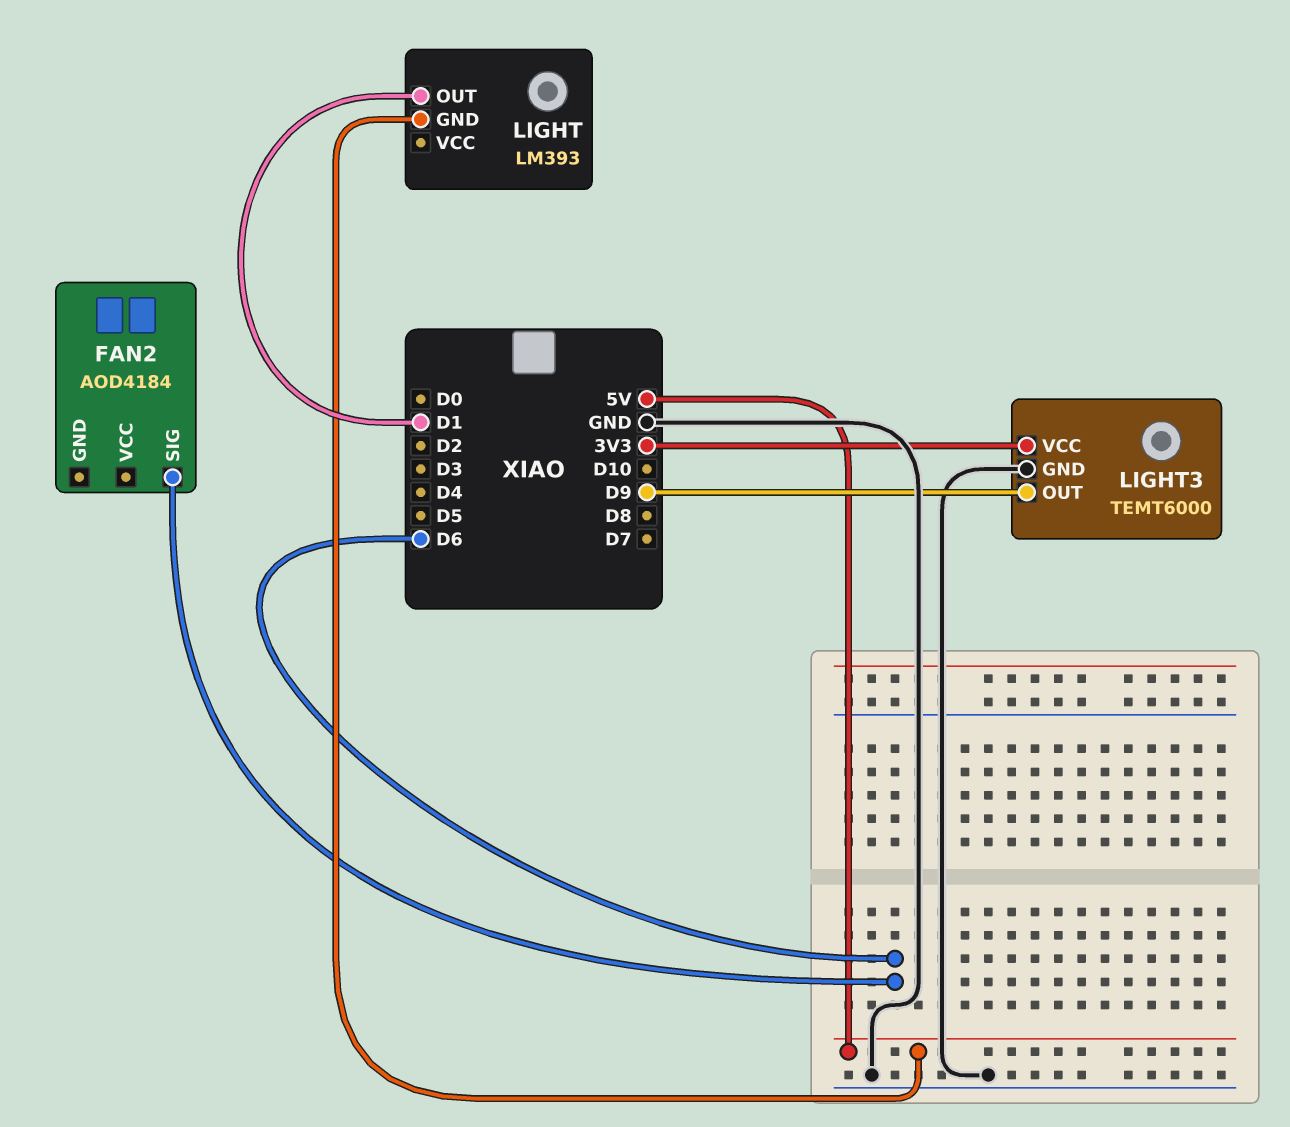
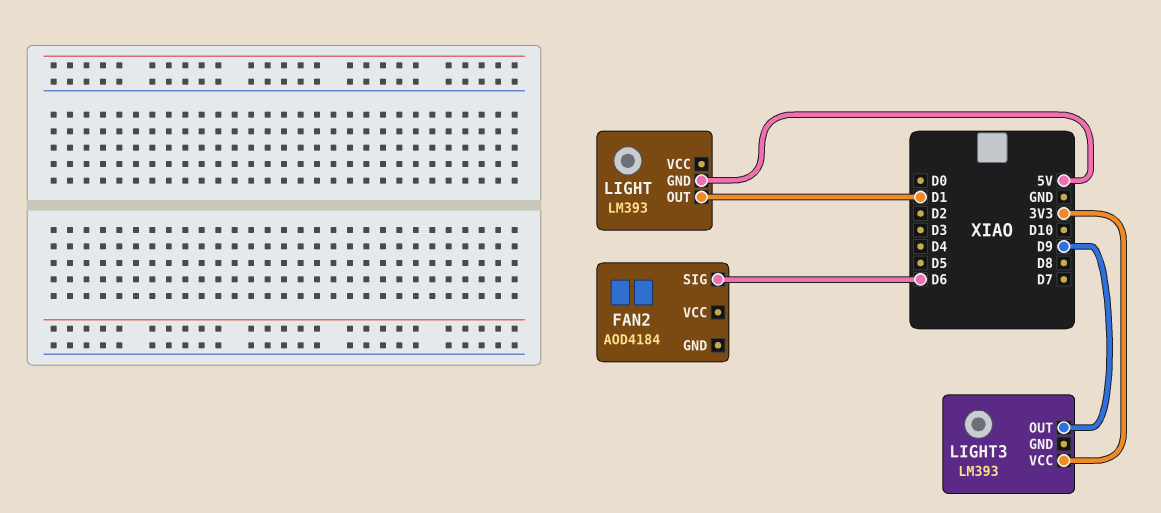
LIGHT3: TEMT6000 -> LM393
LIGHT3 pin GND: GND -> none

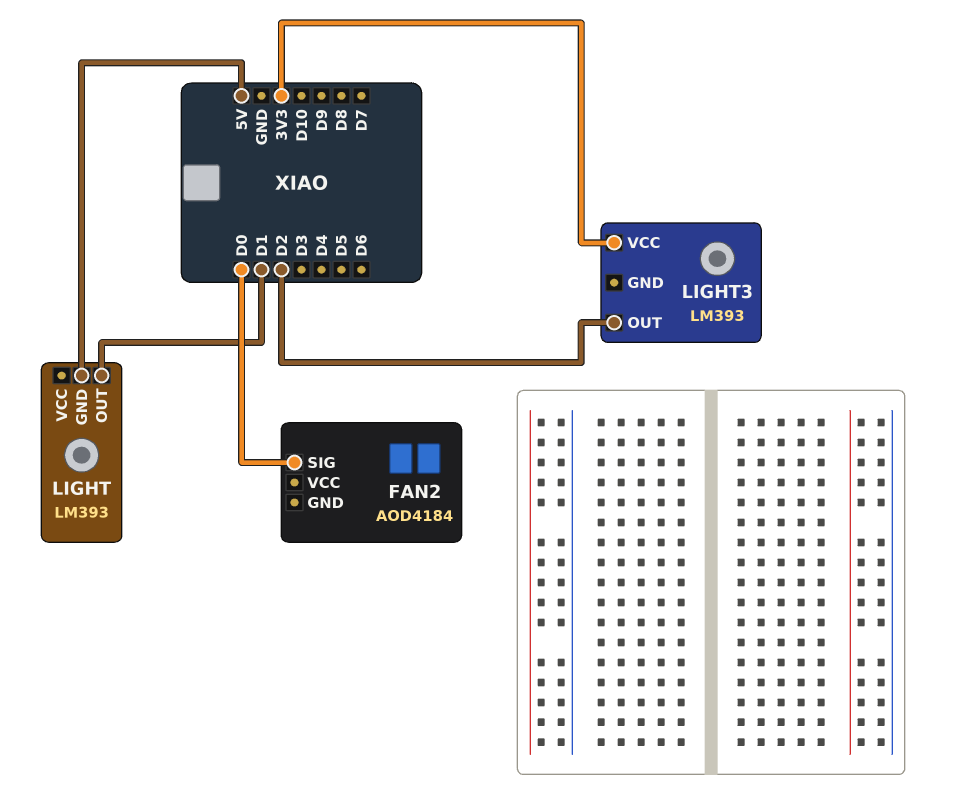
FAN2 pin SIG: D6 -> D0
LIGHT3 pin OUT: D9 -> D2

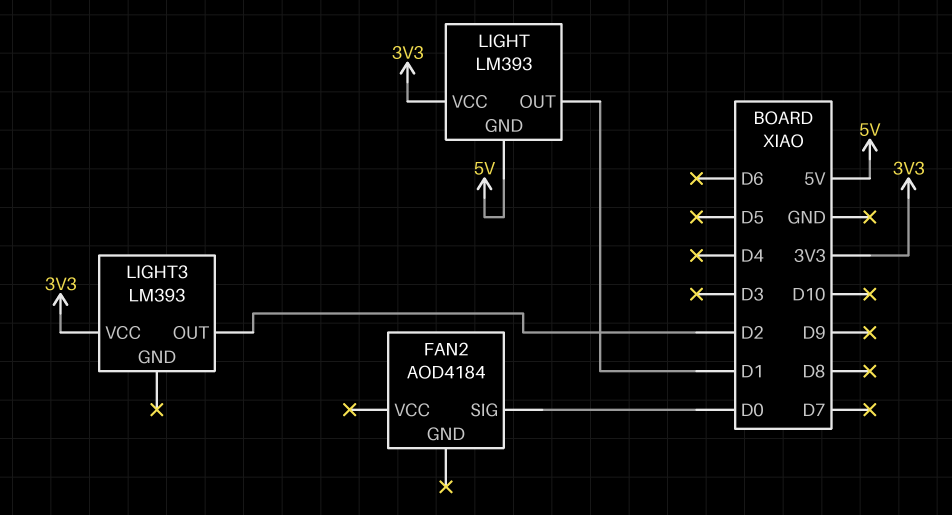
LIGHT pin VCC: none -> 3V3

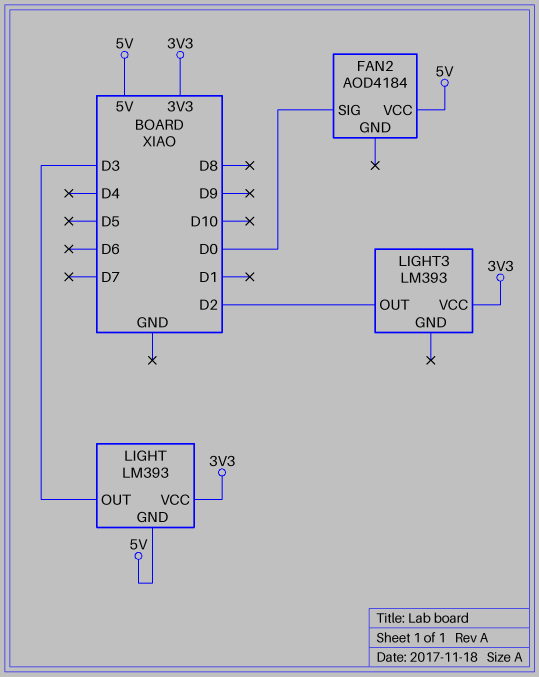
FAN2 pin VCC: none -> 5V
LIGHT pin OUT: D1 -> D3

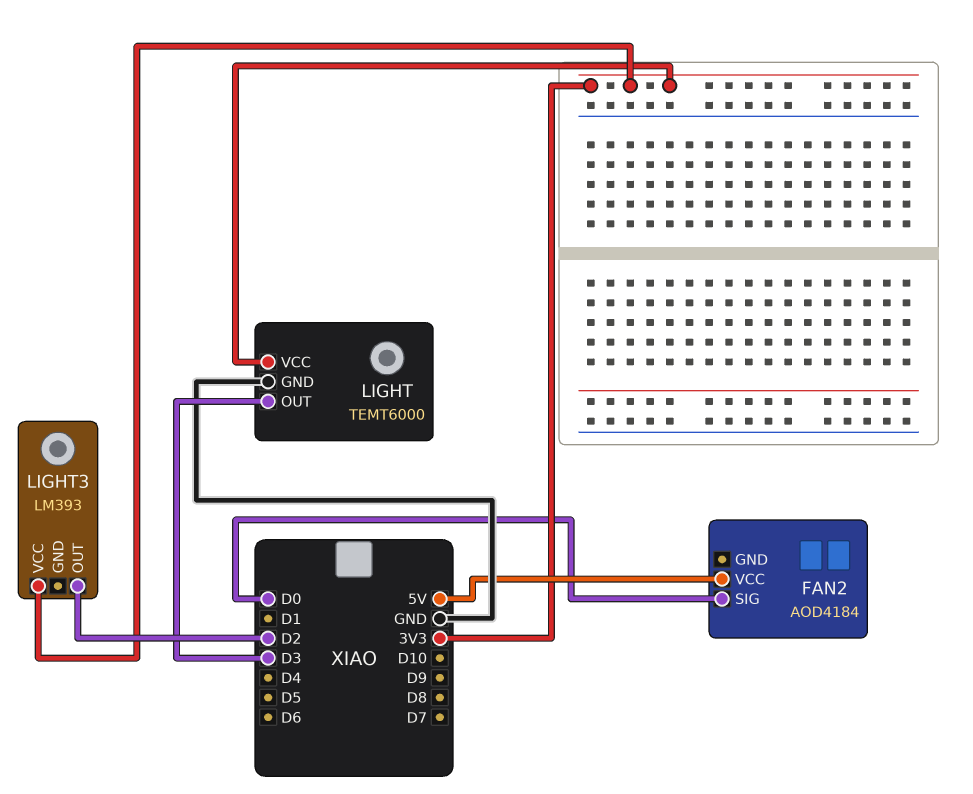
LIGHT: LM393 -> TEMT6000
LIGHT pin GND: 5V -> GND

